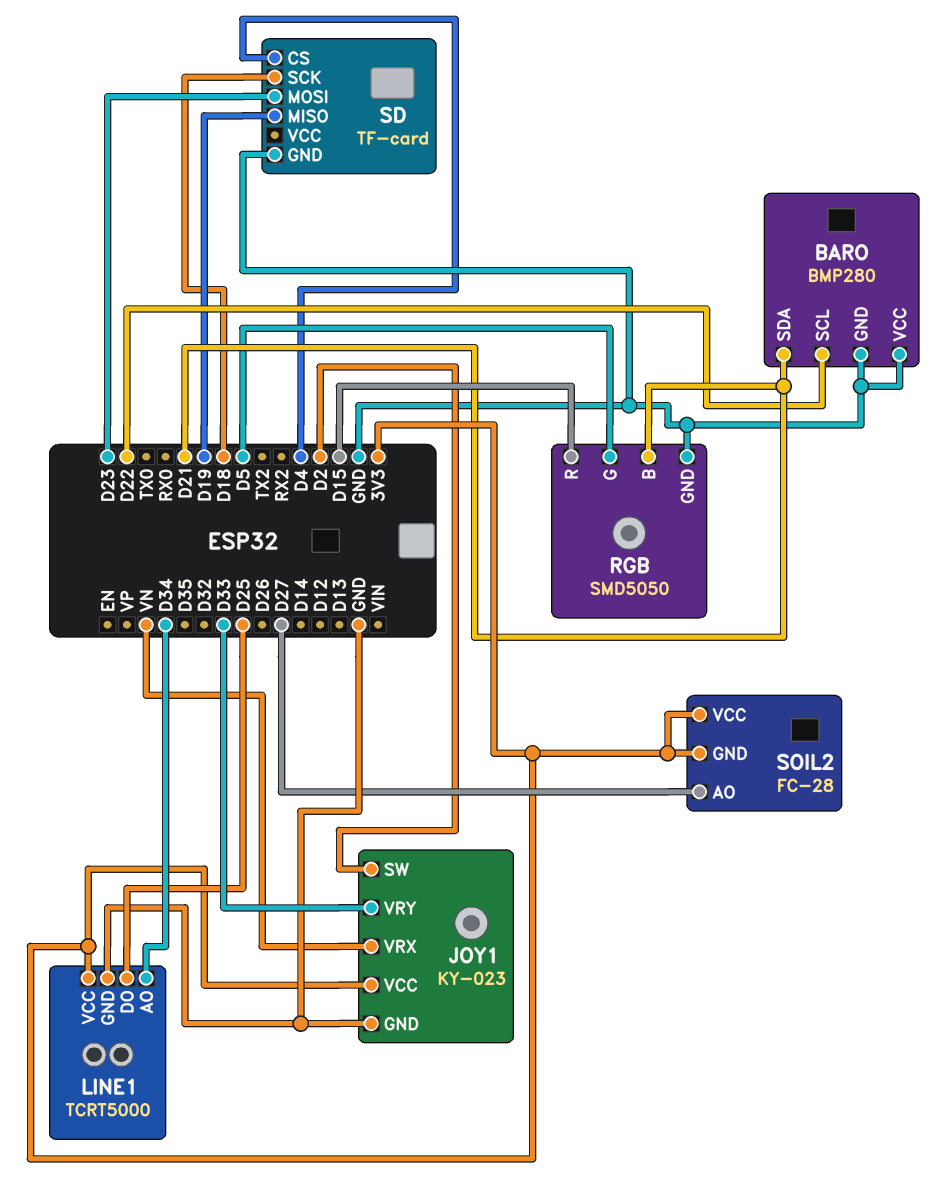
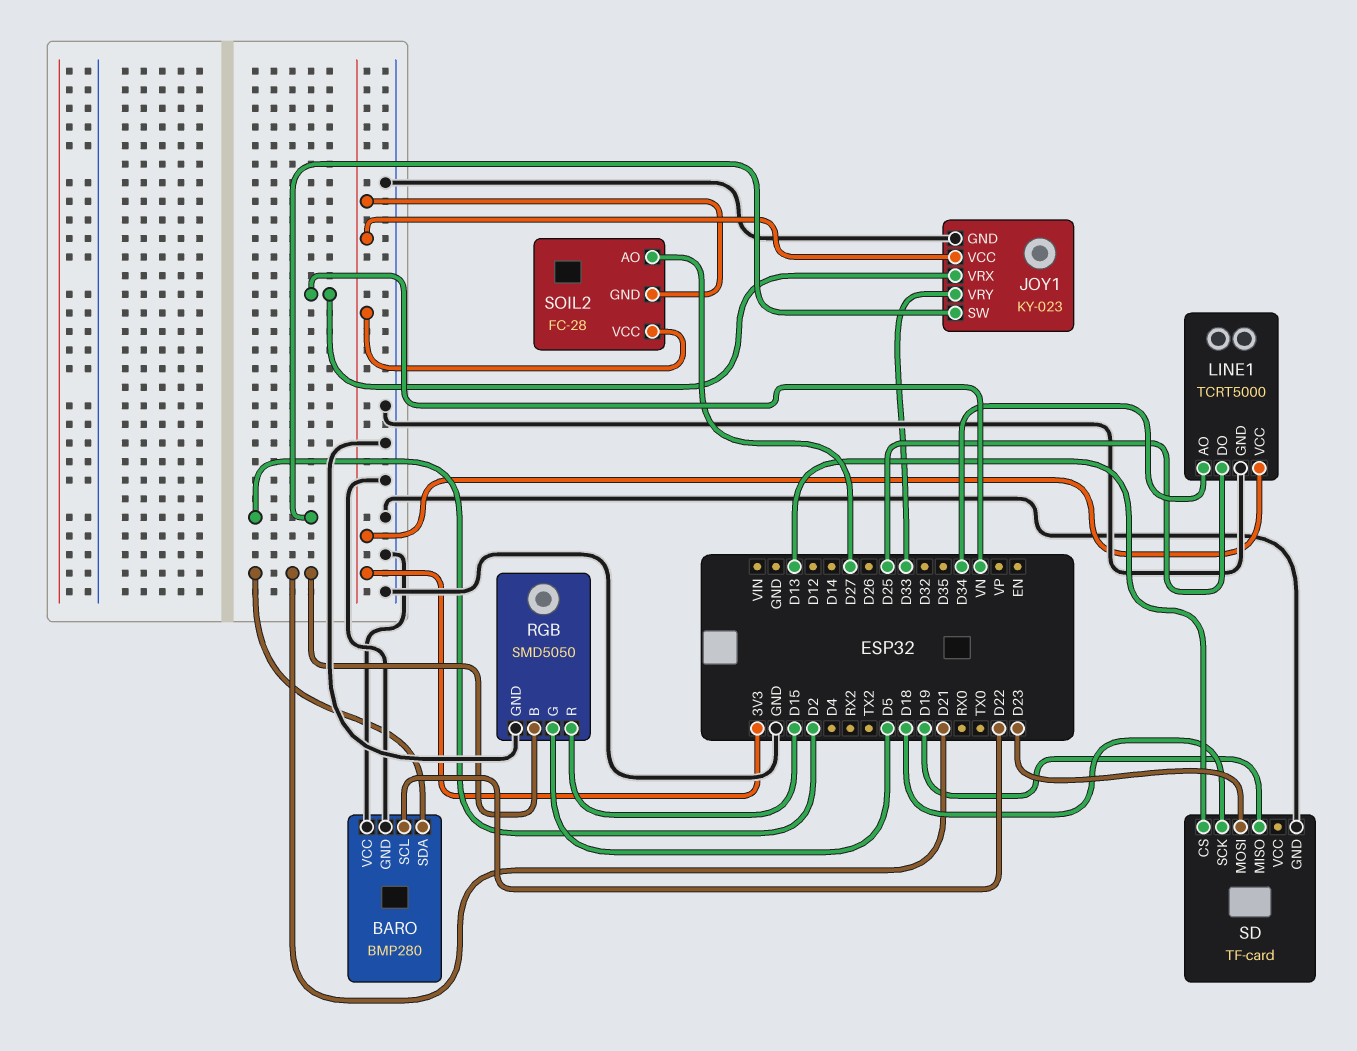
SD pin CS: D4 -> D13

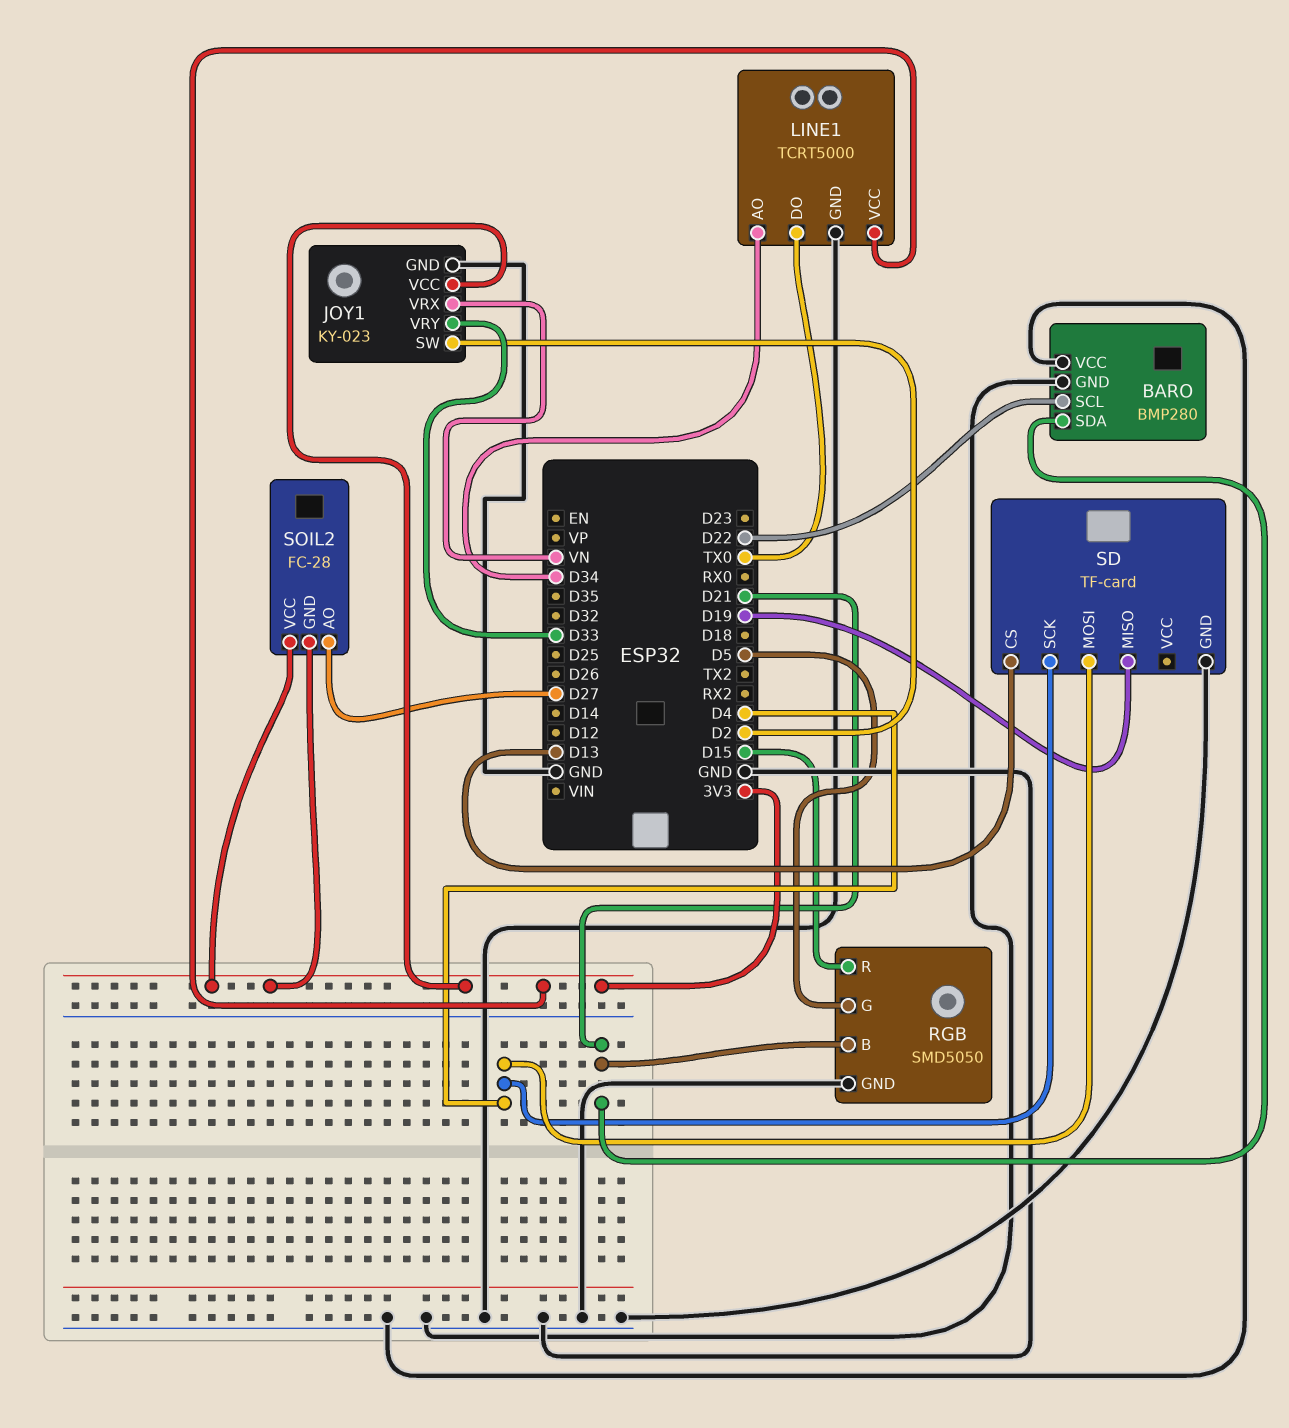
LINE1 pin DO: D25 -> TX0
SD pin MOSI: D23 -> D4
SD pin SCK: D18 -> D4

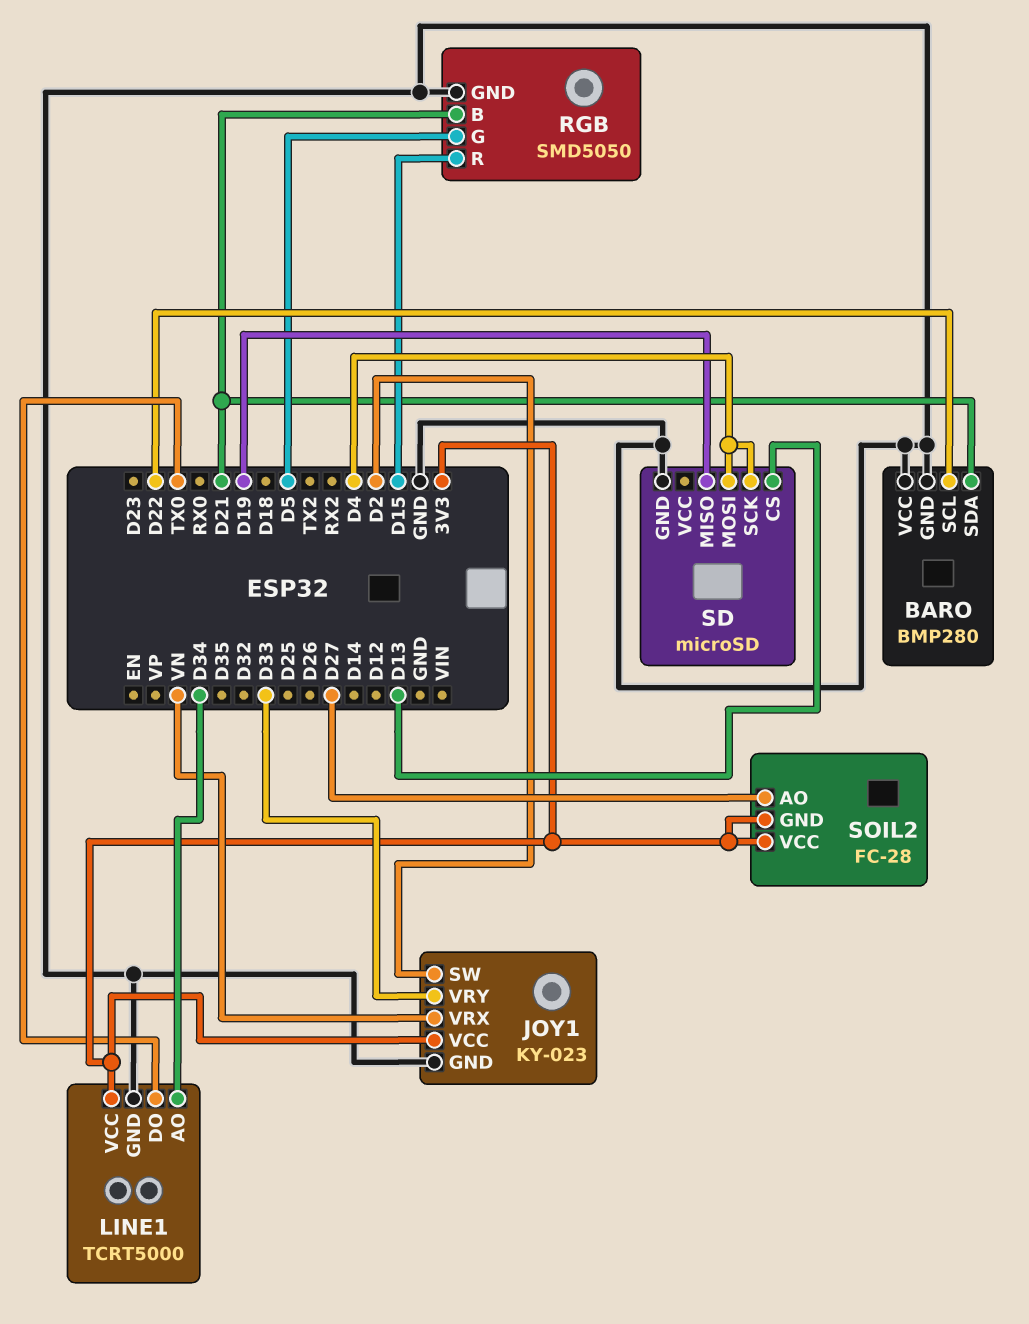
SD: TF-card -> microSD

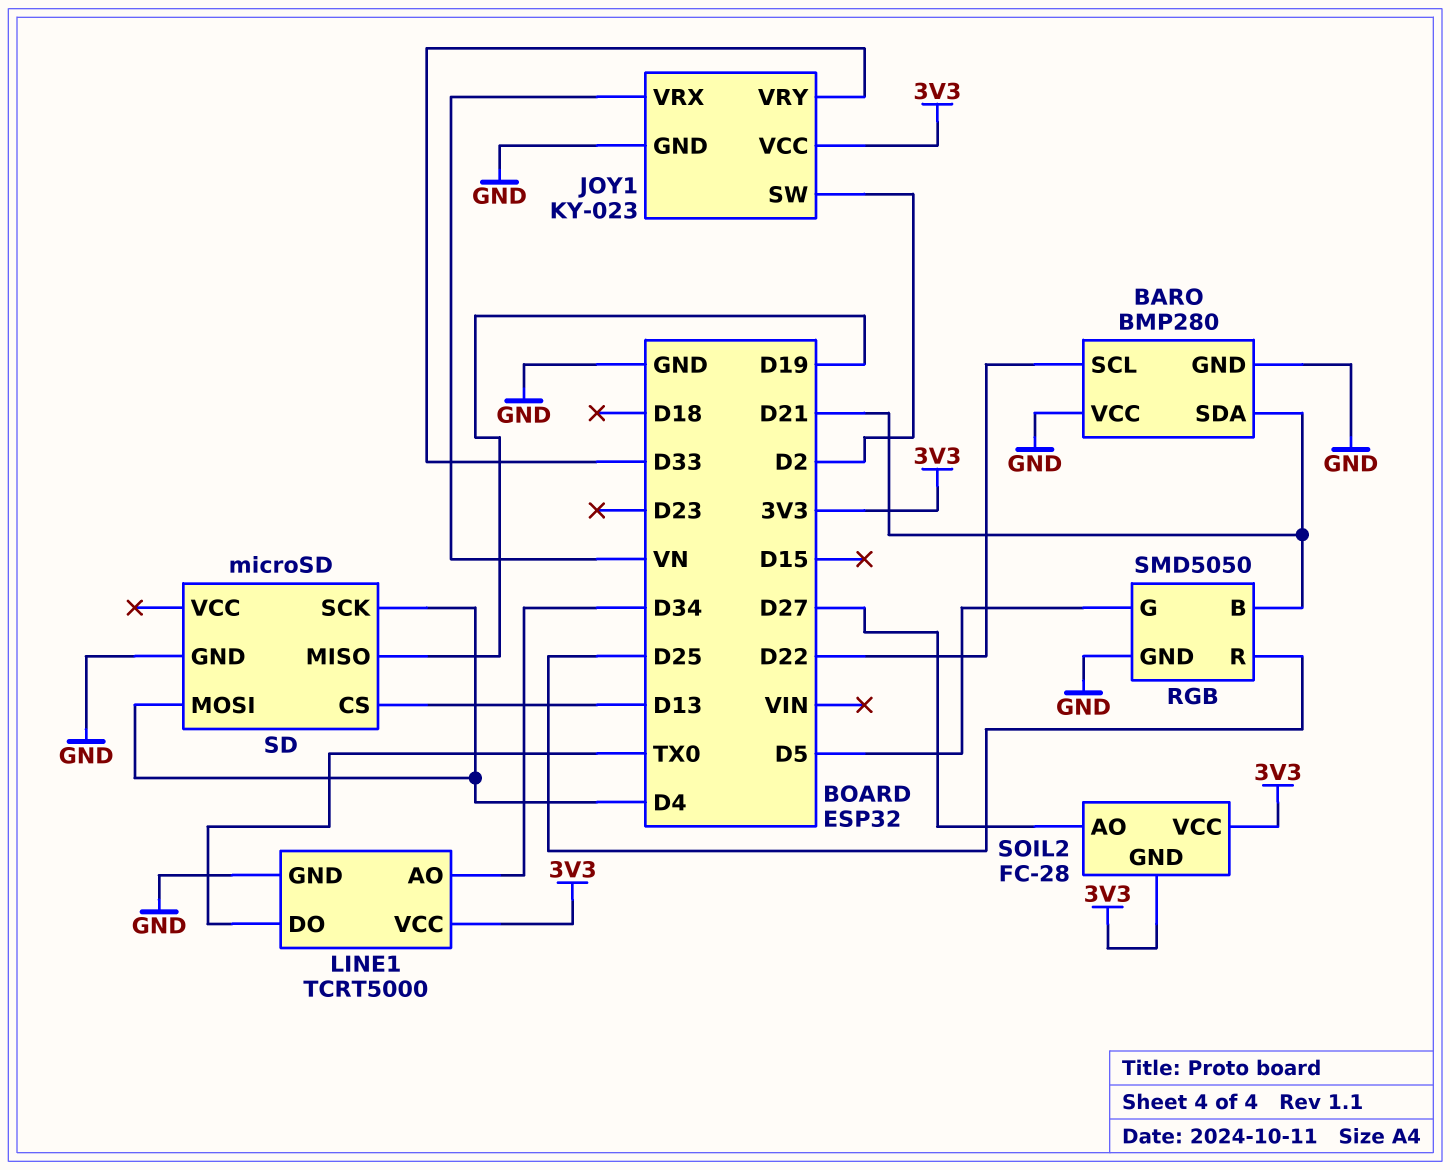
RGB pin R: D15 -> D25

